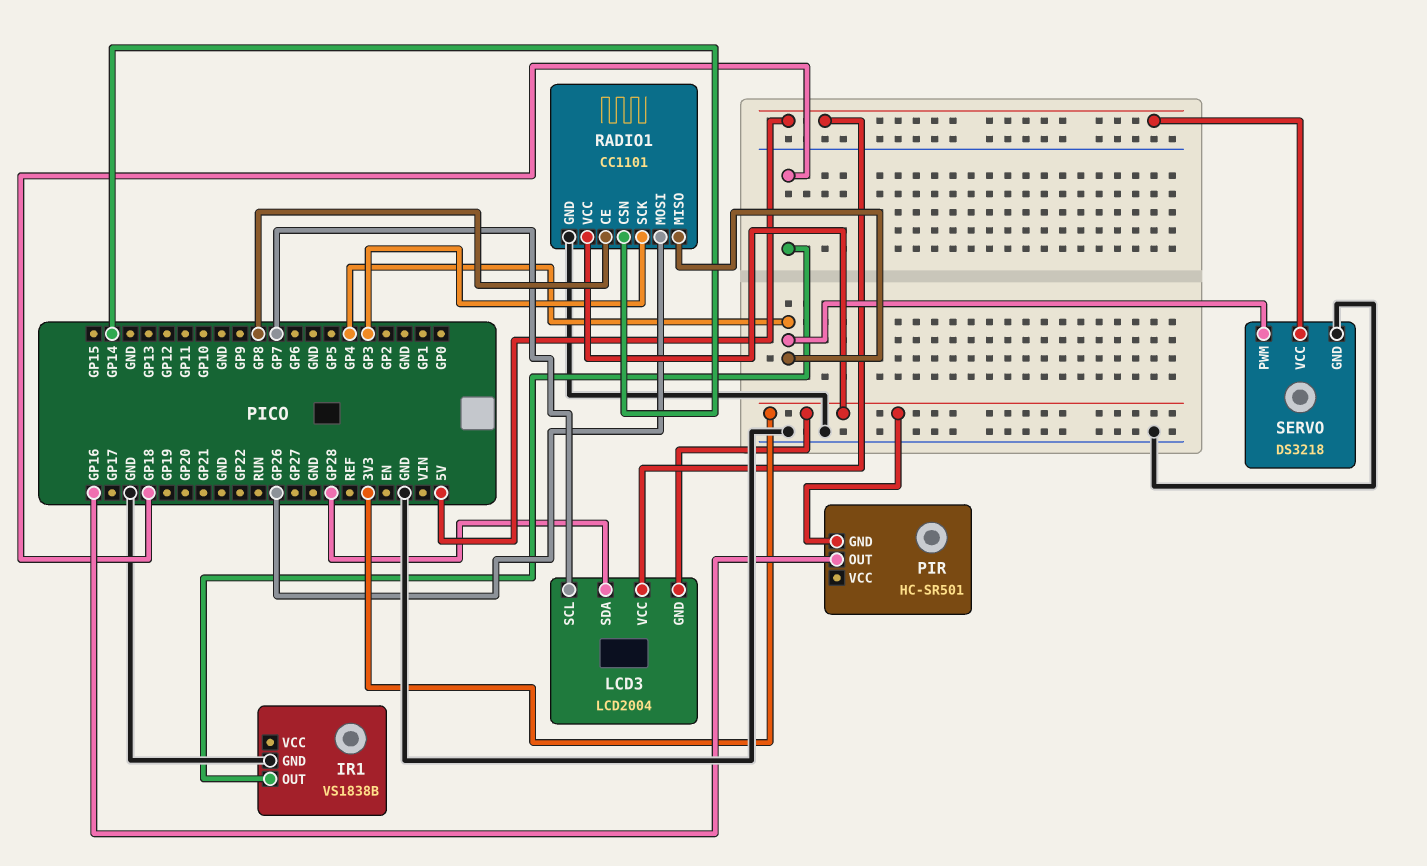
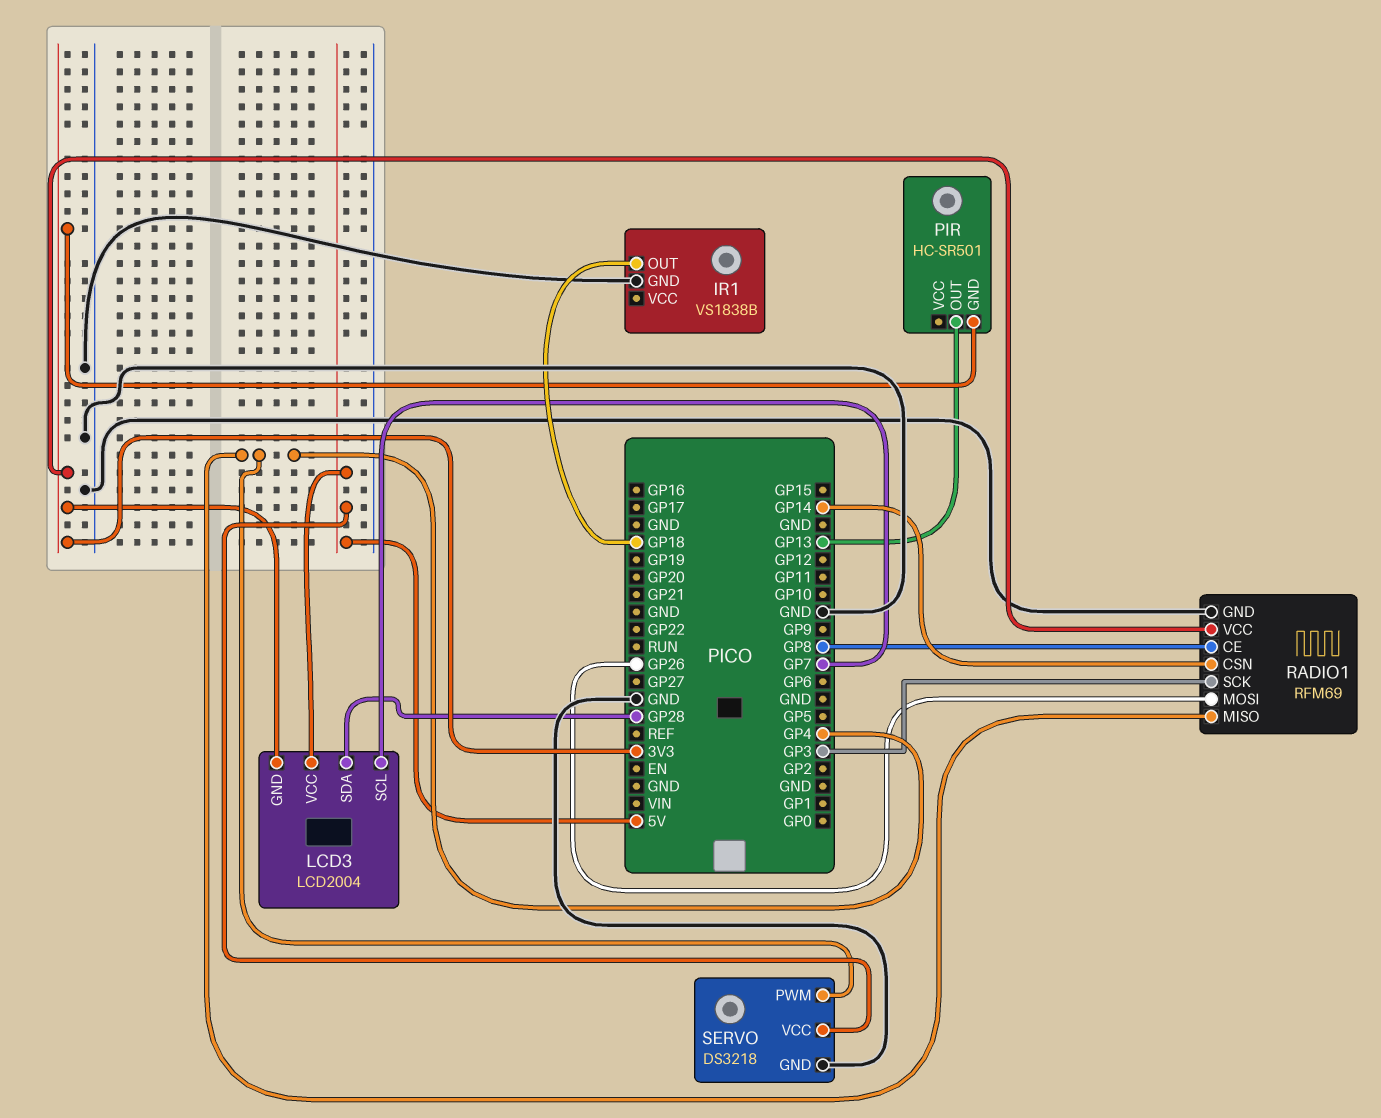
PIR pin OUT: GP16 -> GP13
RADIO1: CC1101 -> RFM69

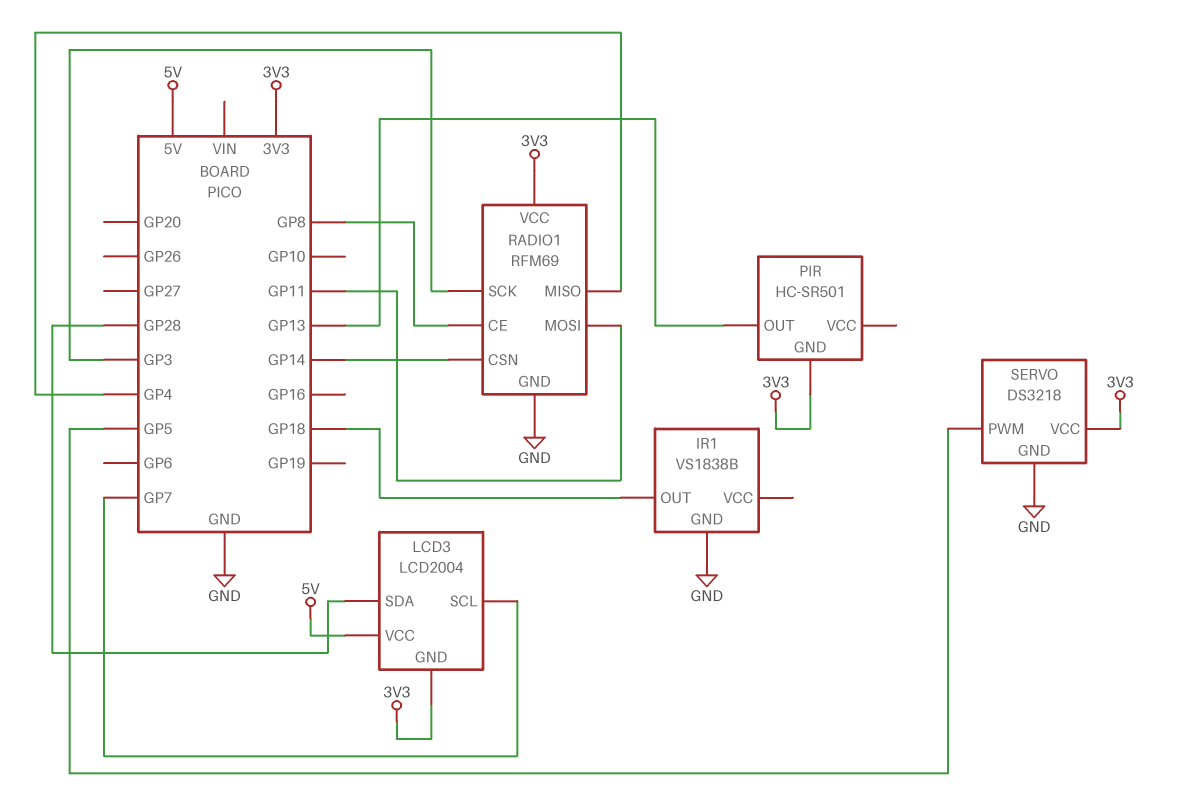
RADIO1 pin MOSI: GP26 -> GP11
SERVO pin PWM: GP4 -> GP5
SERVO pin VCC: 5V -> 3V3

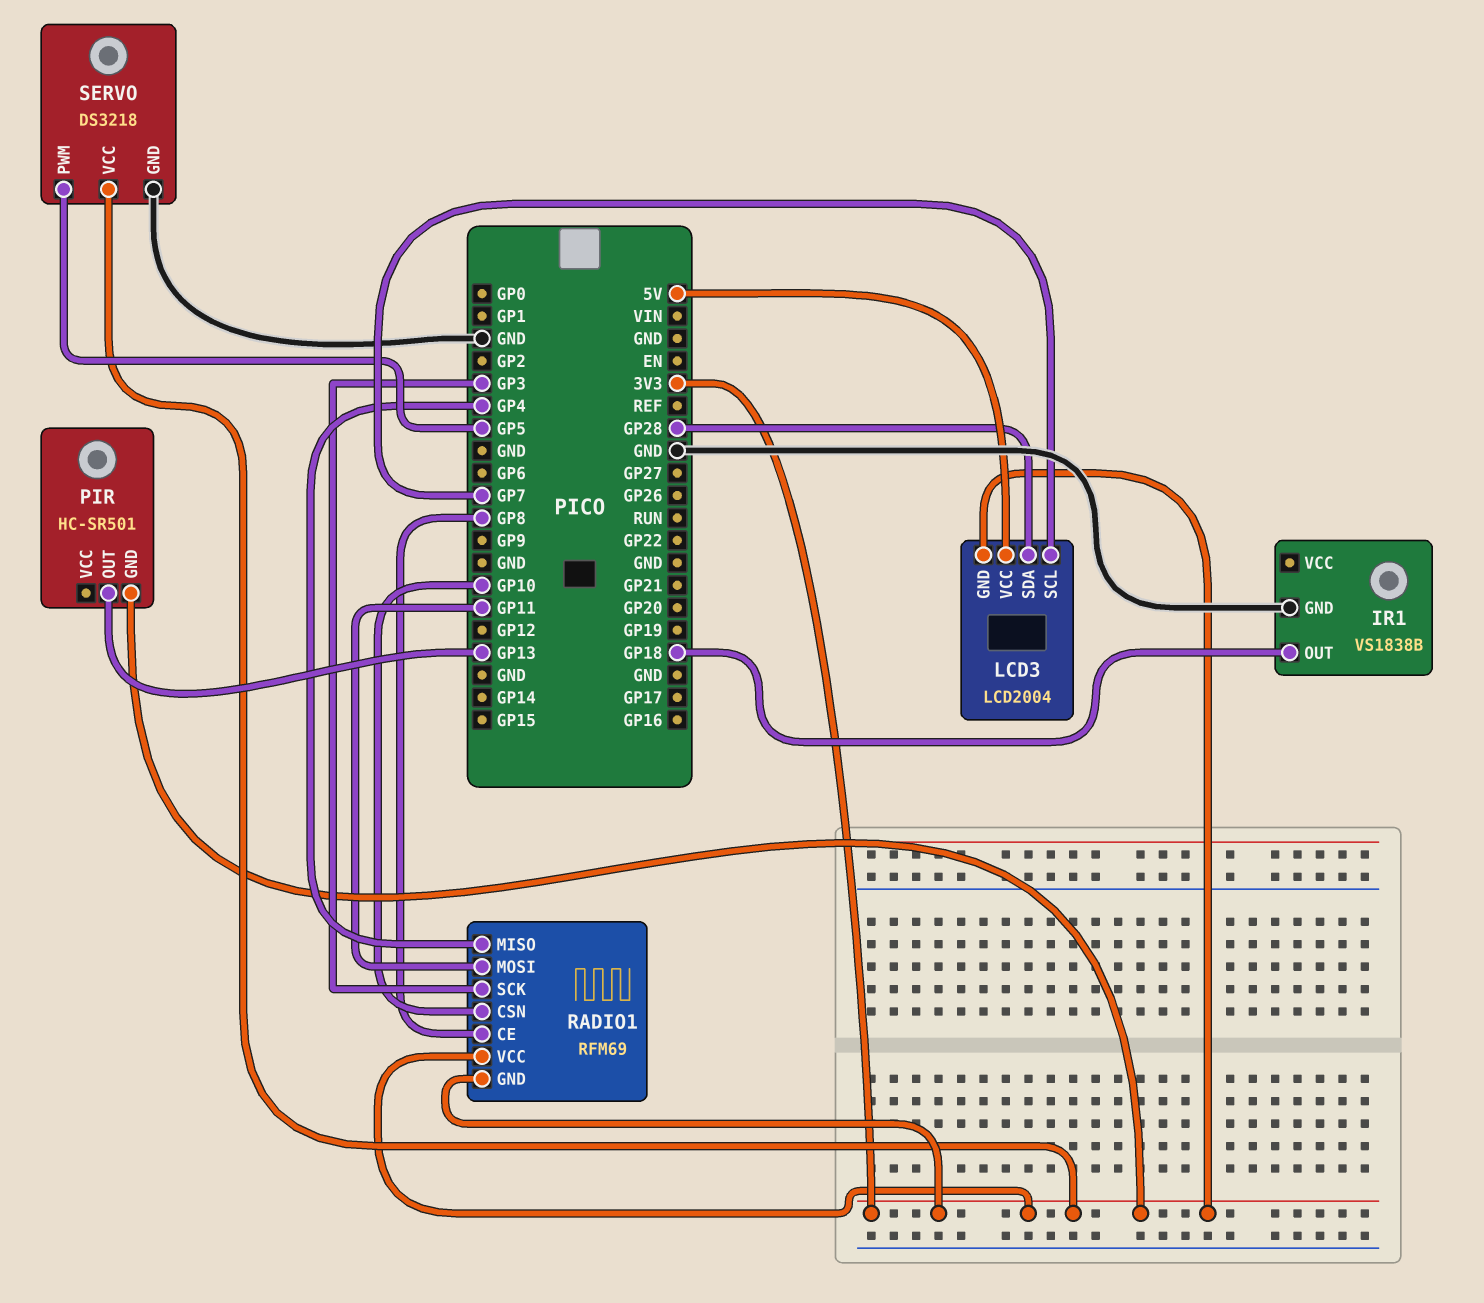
RADIO1 pin CSN: GP14 -> GP10
RADIO1 pin GND: GND -> 3V3

